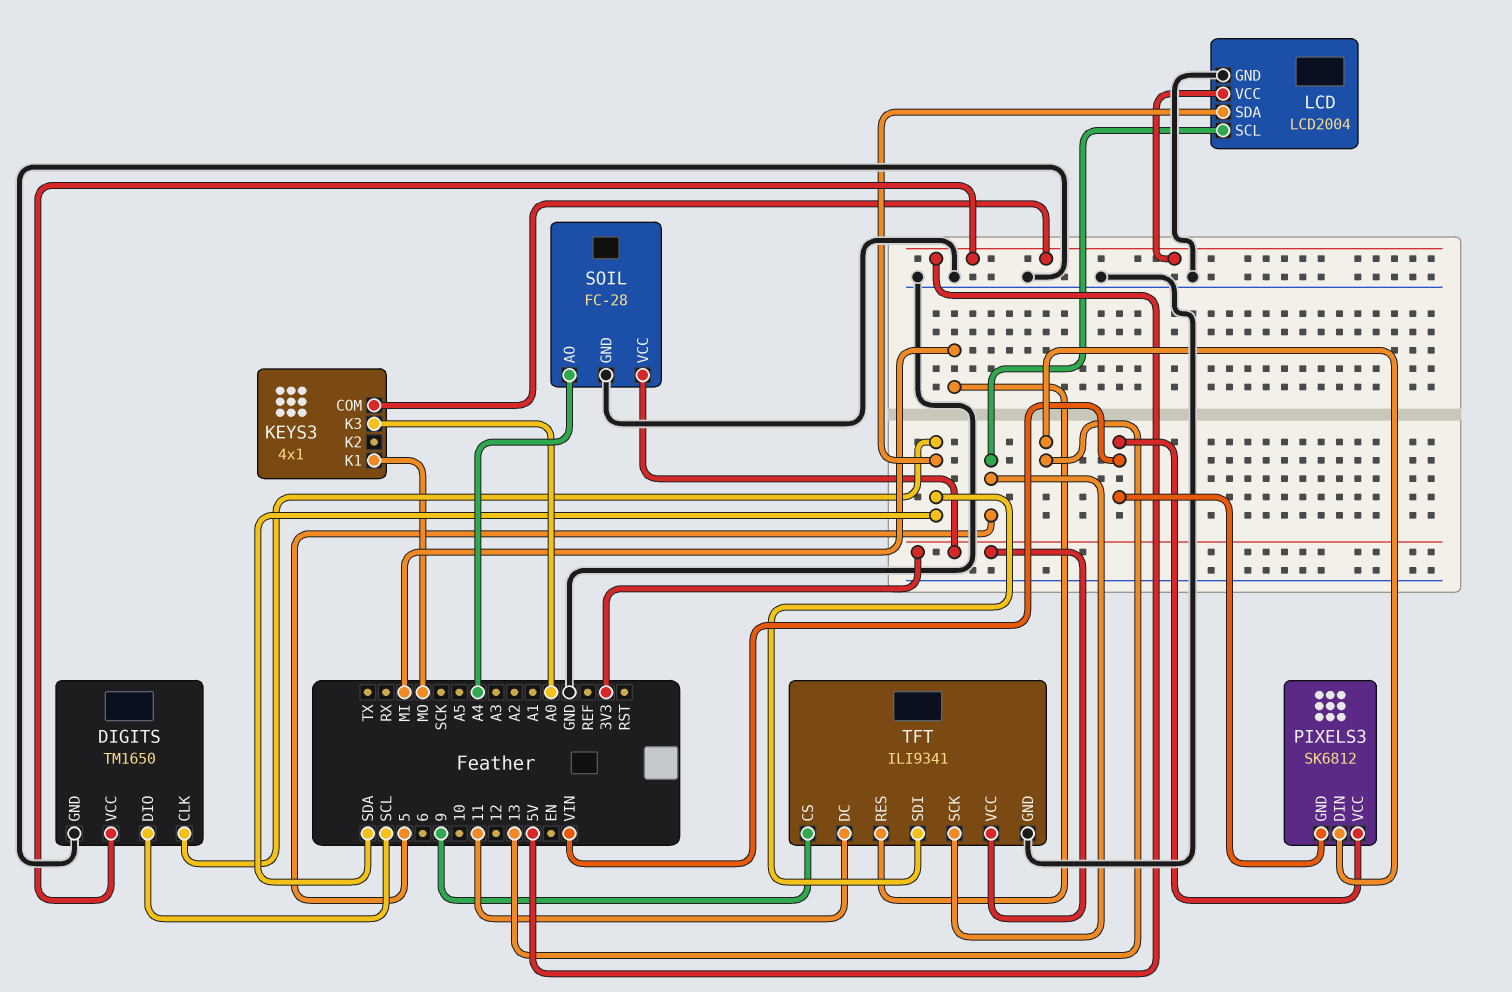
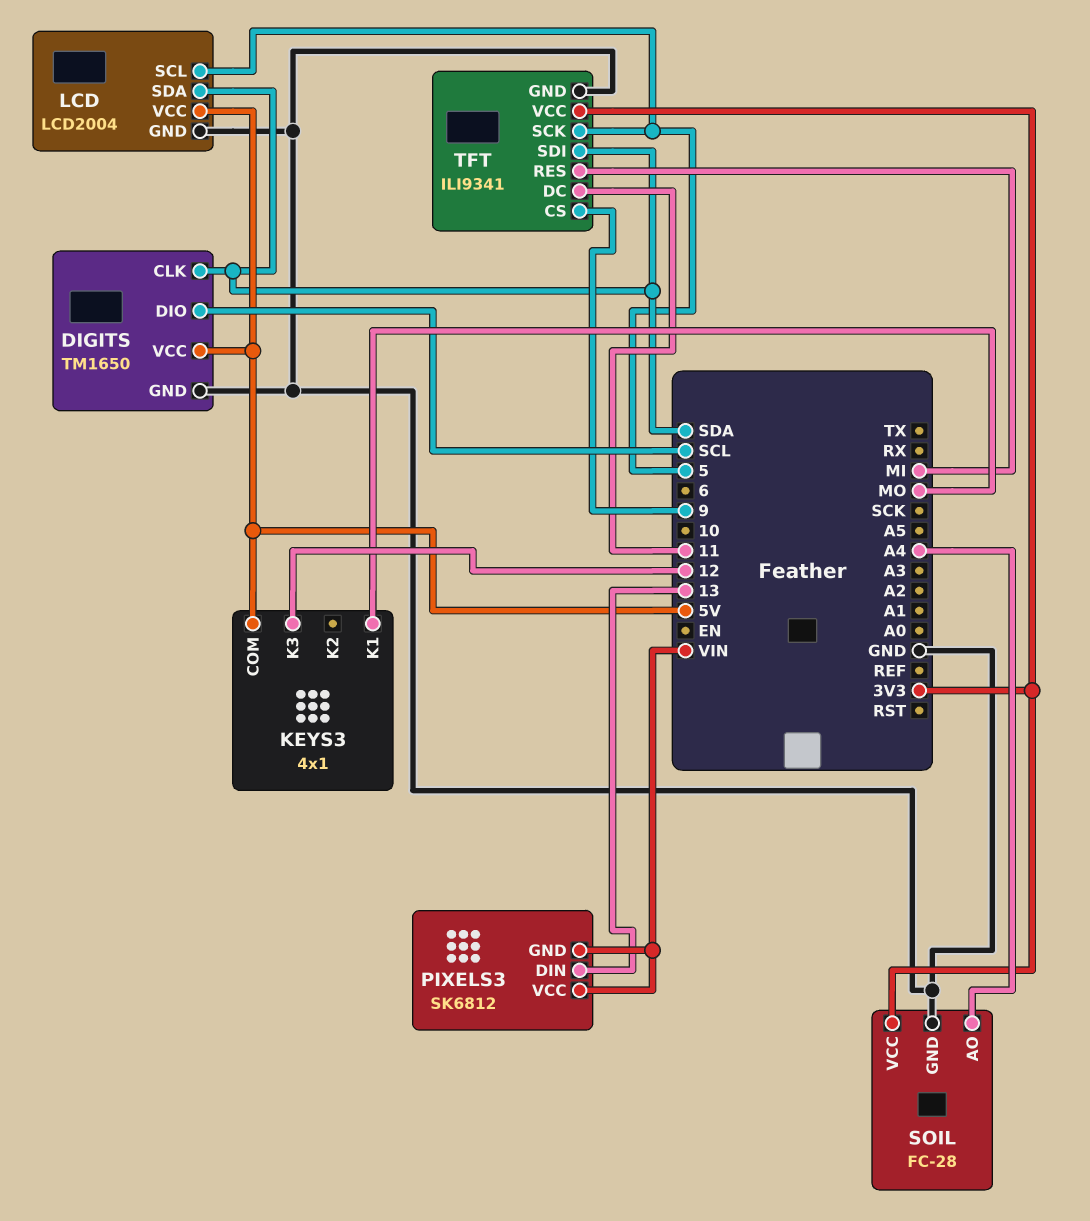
KEYS3 pin K3: A0 -> 12

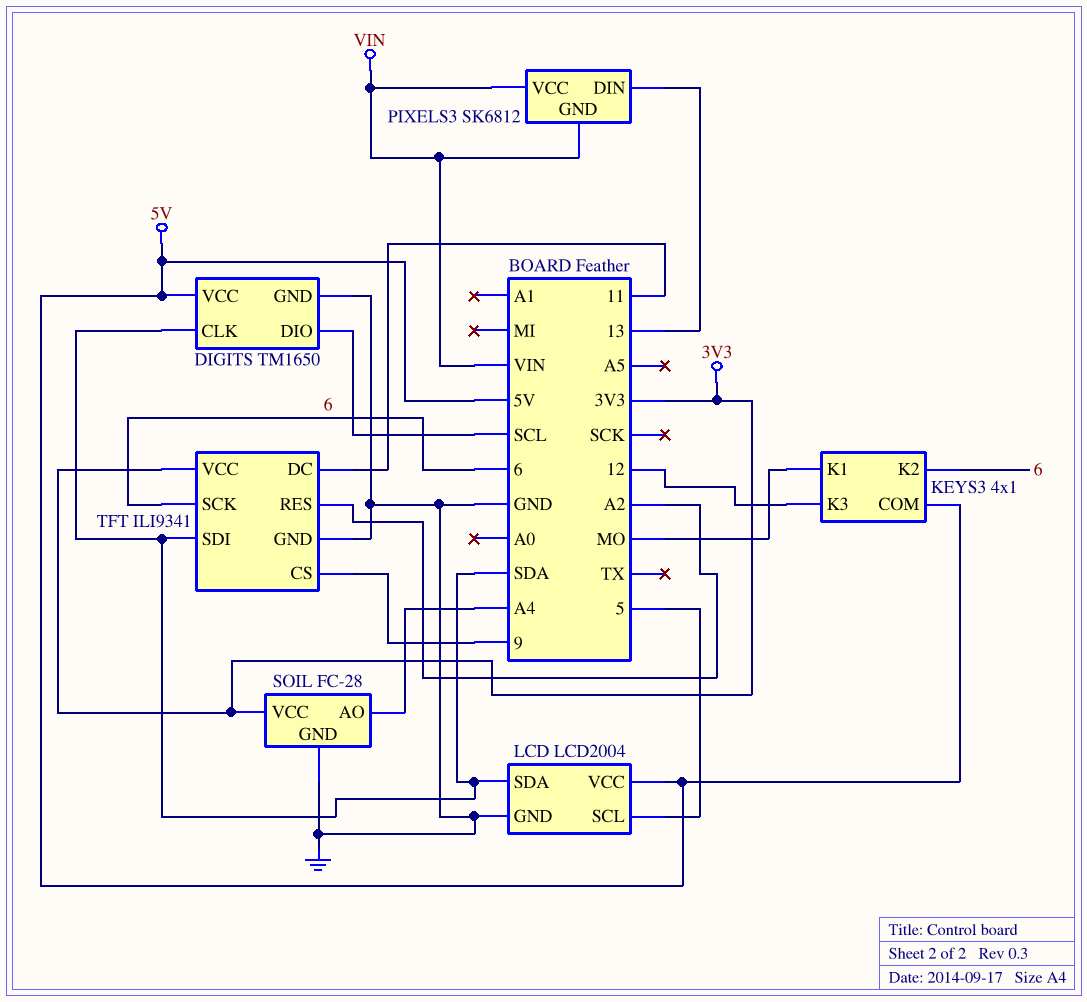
KEYS3 pin K2: none -> 6
TFT pin RES: MI -> A2
TFT pin SCK: 5 -> 6

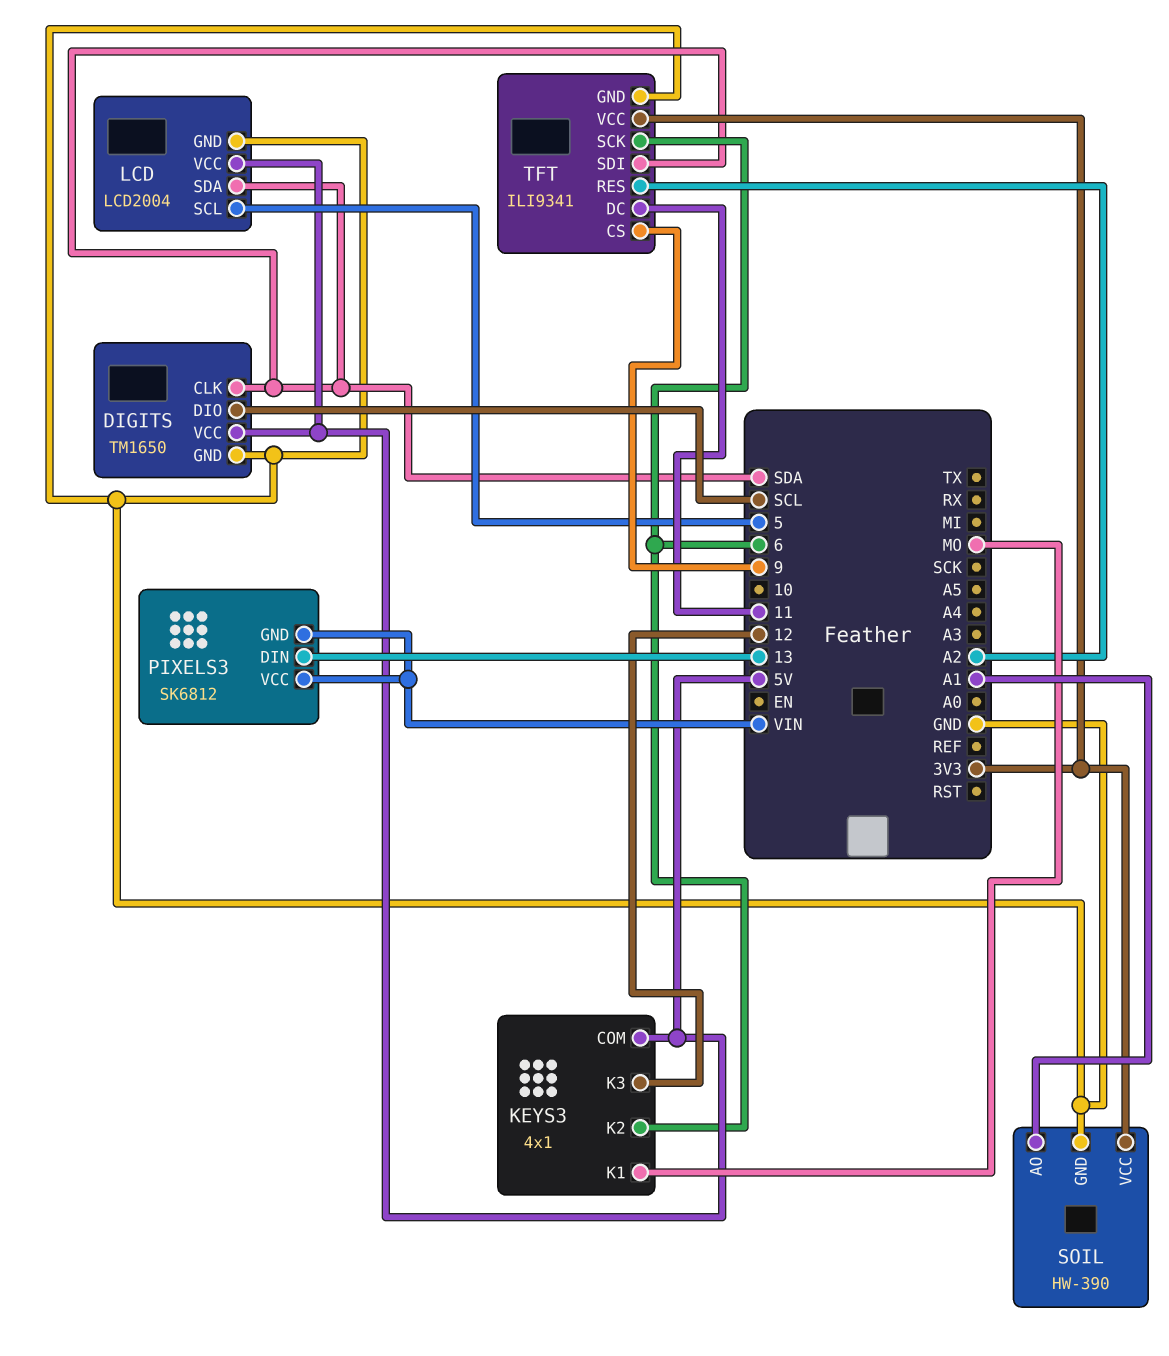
SOIL: FC-28 -> HW-390
SOIL pin AO: A4 -> A1

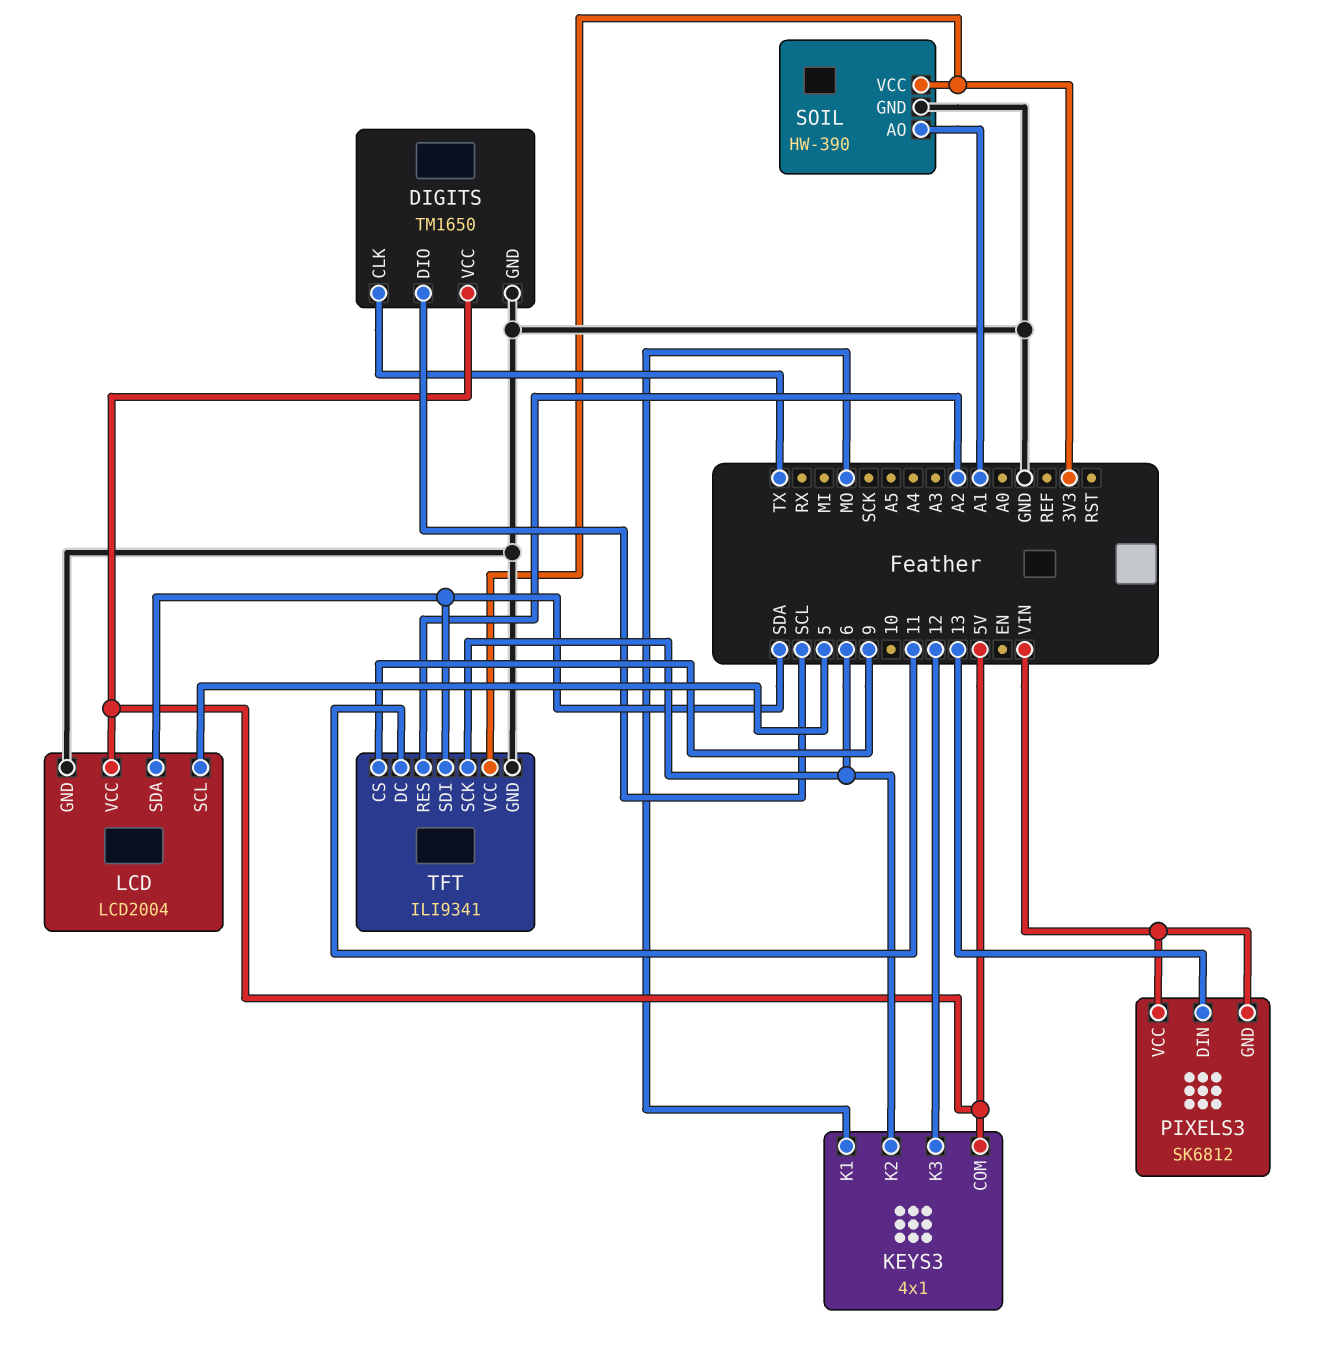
DIGITS pin CLK: SDA -> TX

